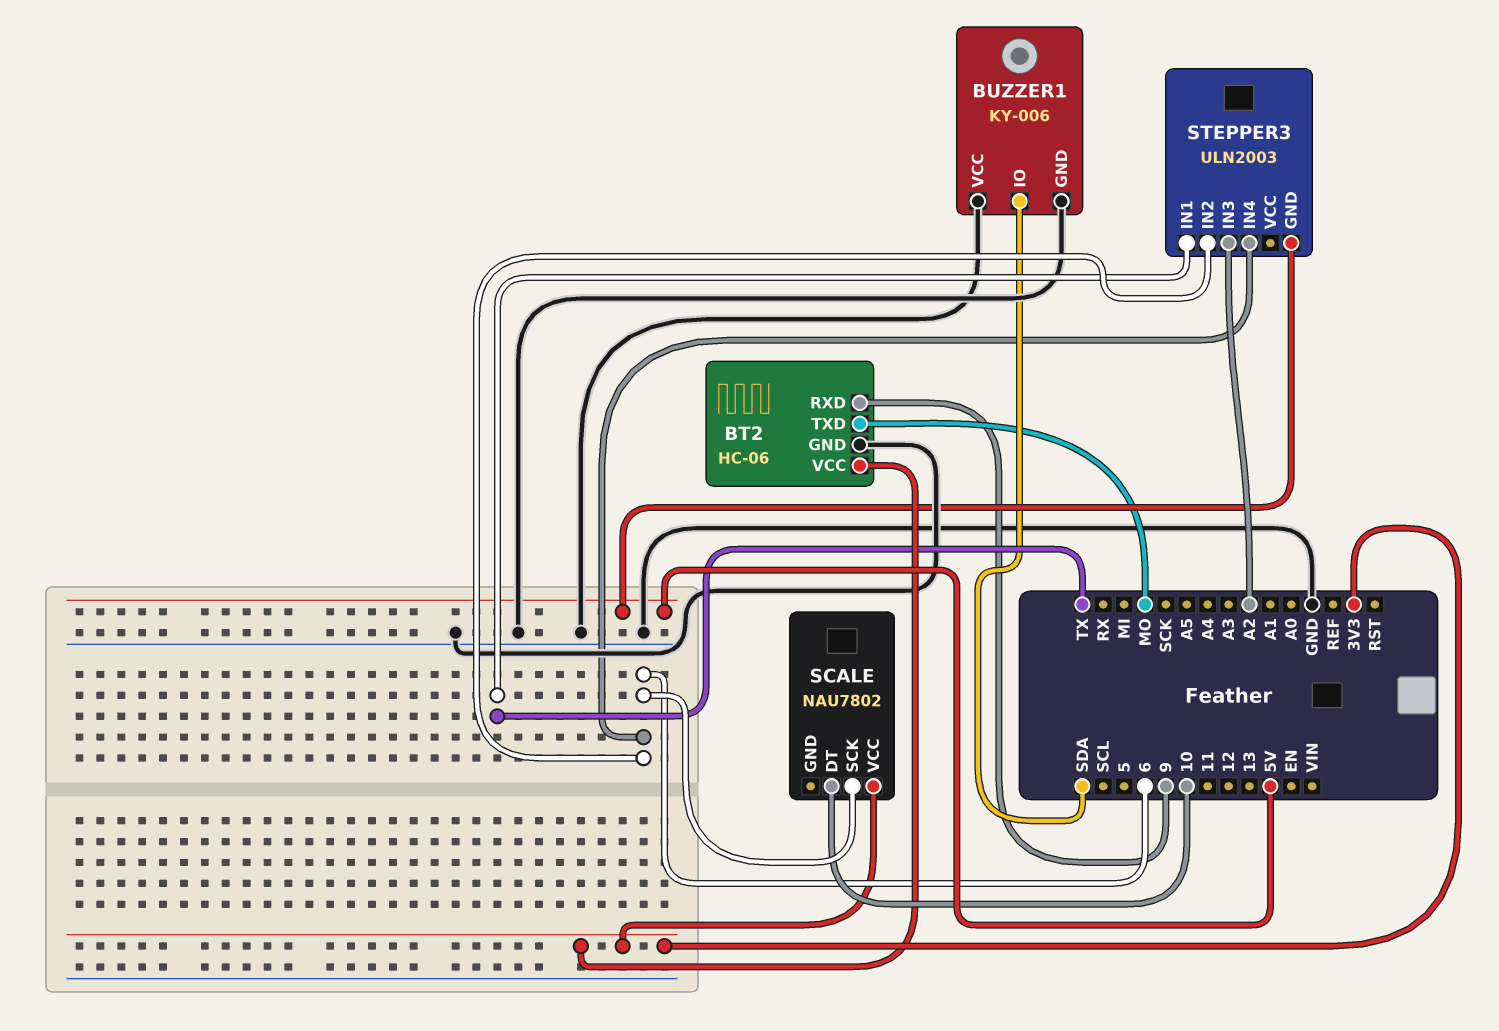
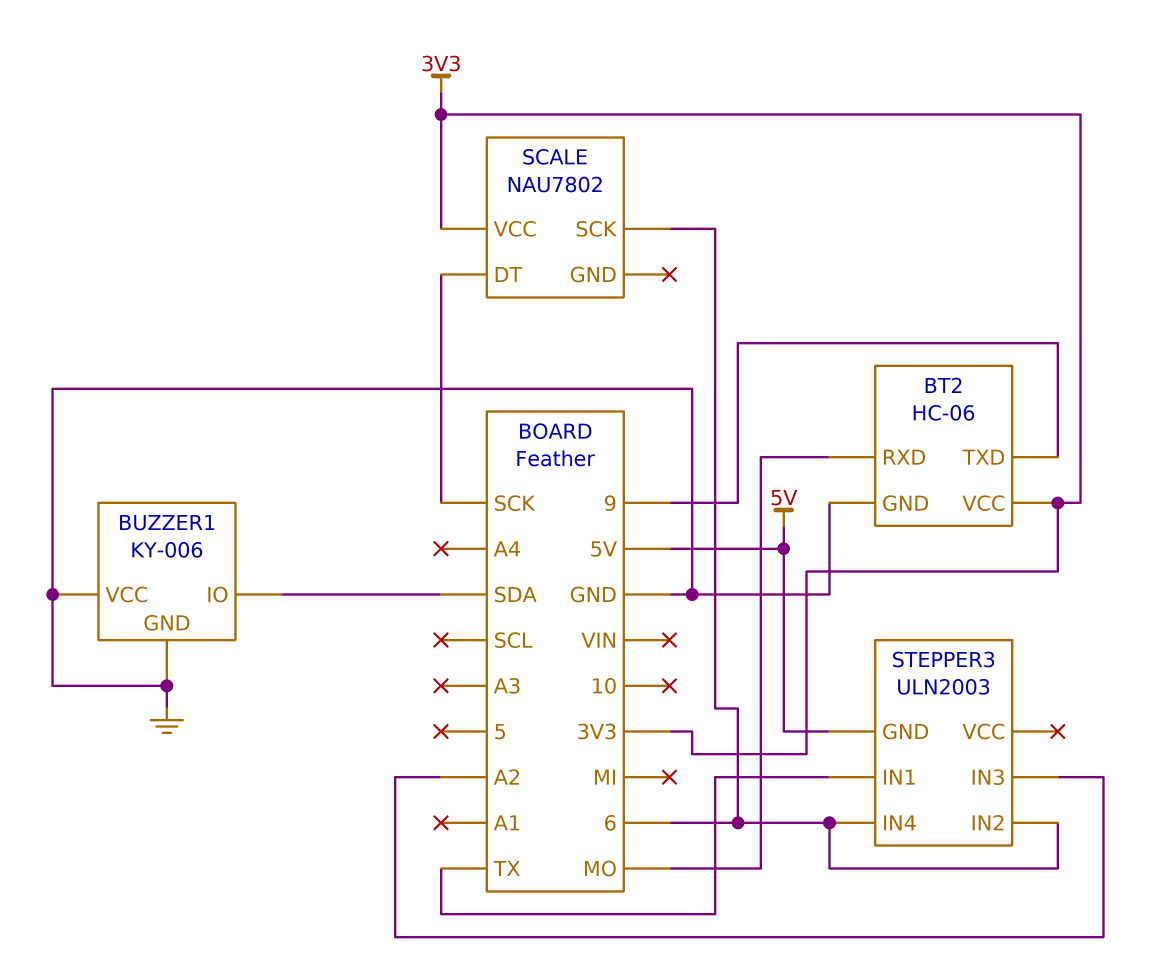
BT2 pin RXD: 9 -> MO
BT2 pin TXD: MO -> 9
SCALE pin DT: 10 -> SCK

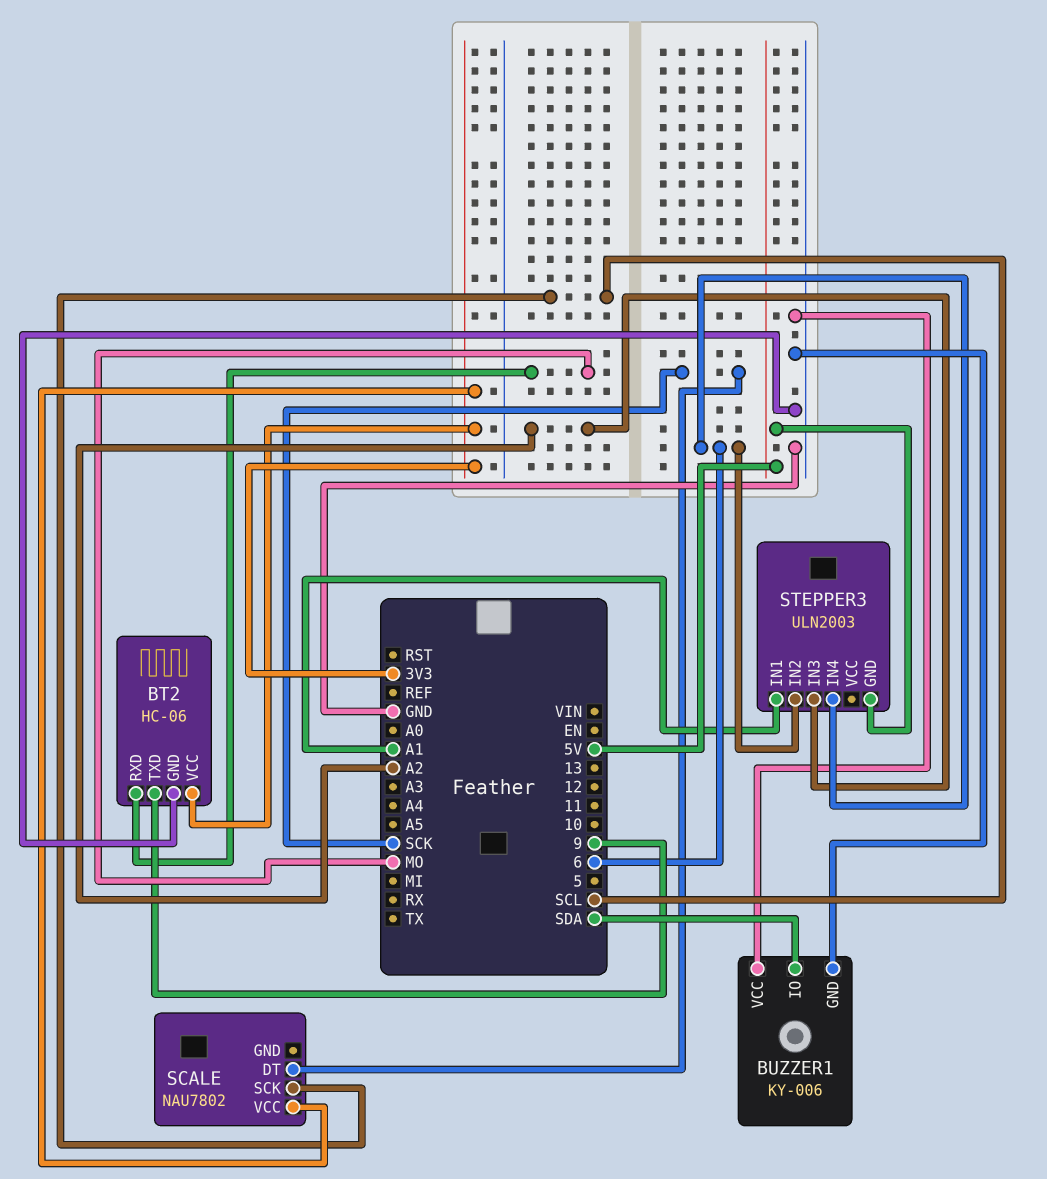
SCALE pin SCK: 6 -> SCL
STEPPER3 pin IN1: TX -> A1

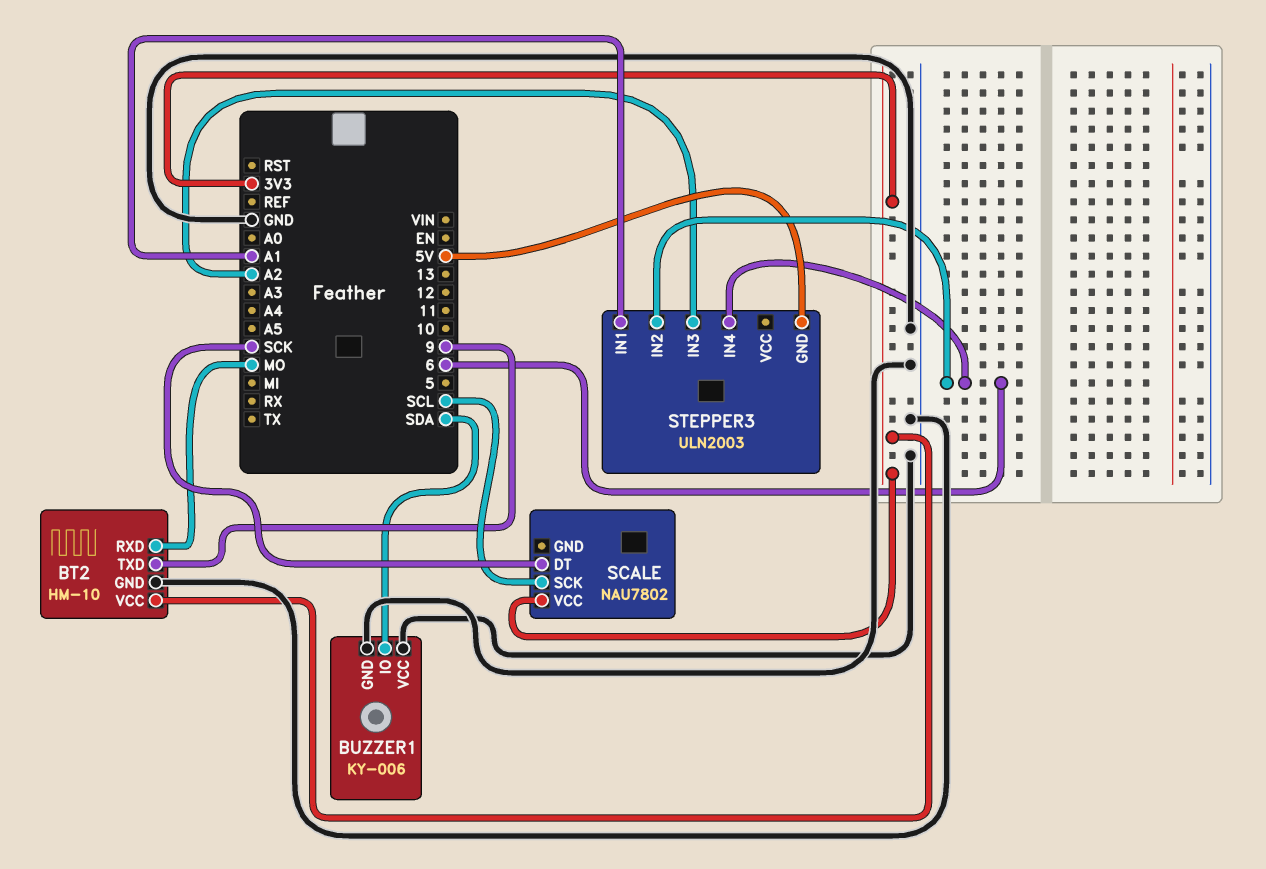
BT2: HC-06 -> HM-10

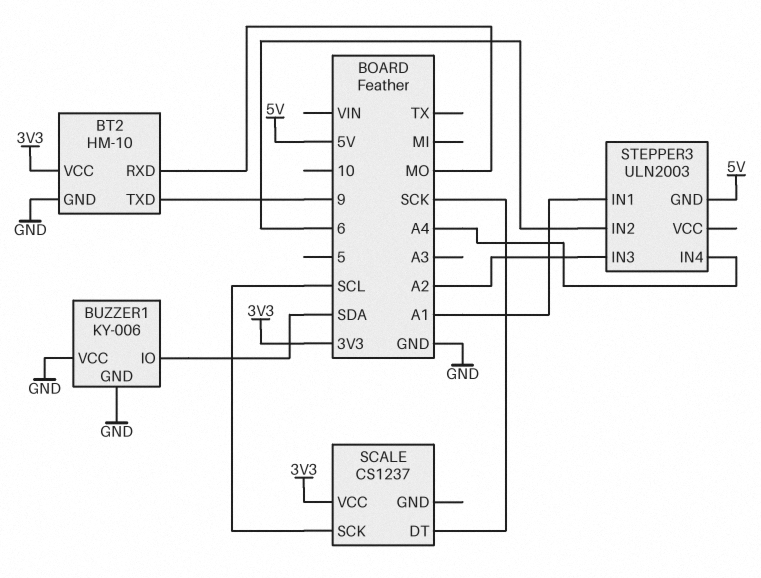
SCALE: NAU7802 -> CS1237
STEPPER3 pin IN4: 6 -> A4

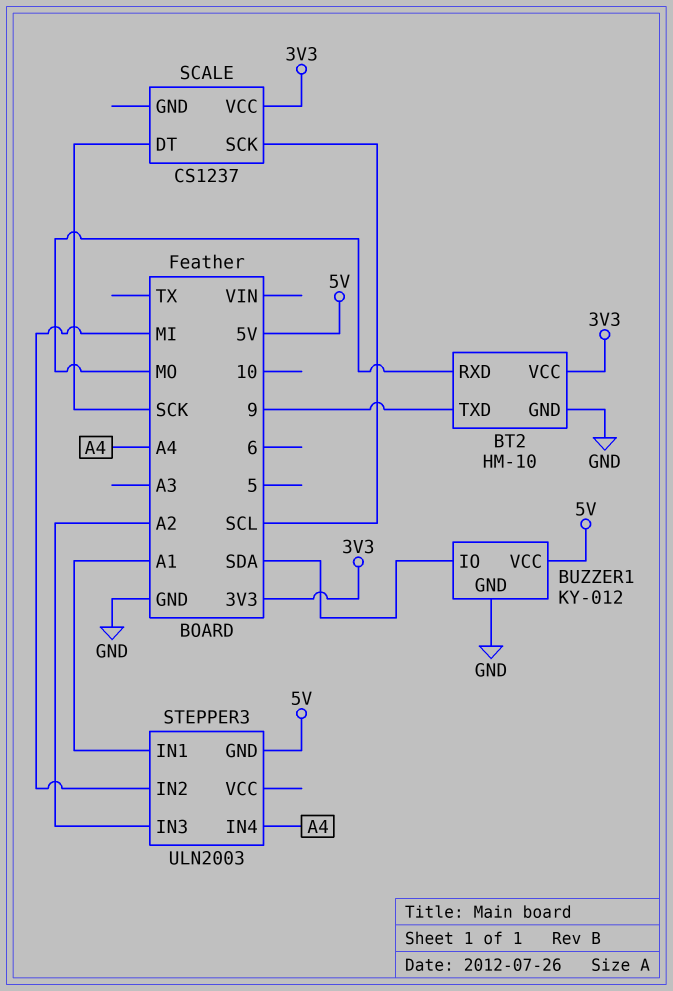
BUZZER1: KY-006 -> KY-012
BUZZER1 pin VCC: GND -> 5V
STEPPER3 pin IN2: 6 -> MI

